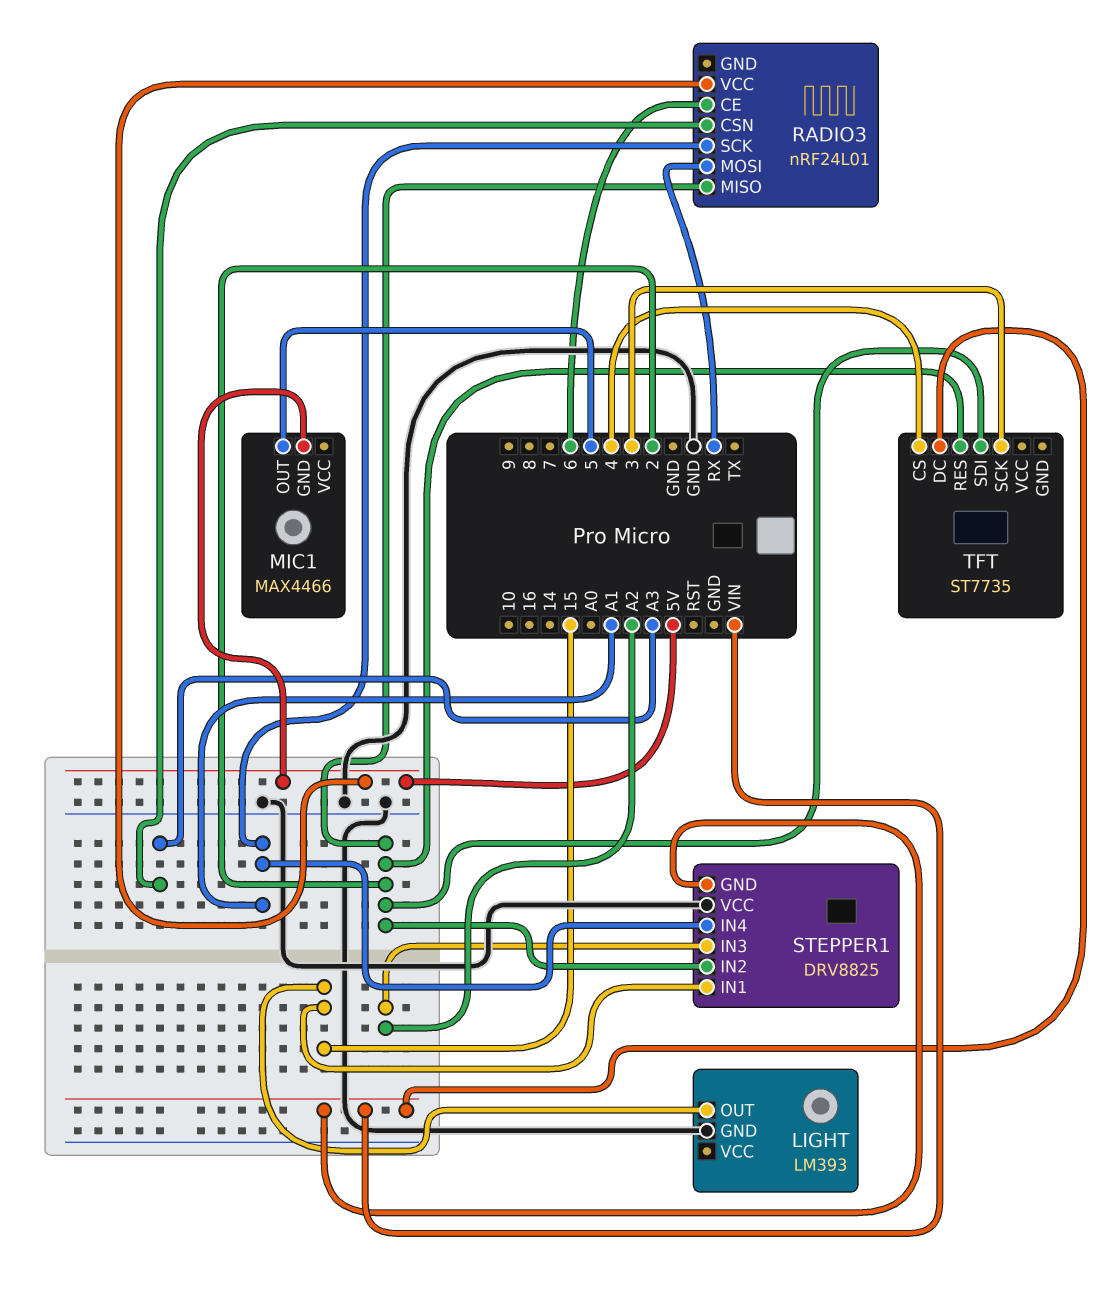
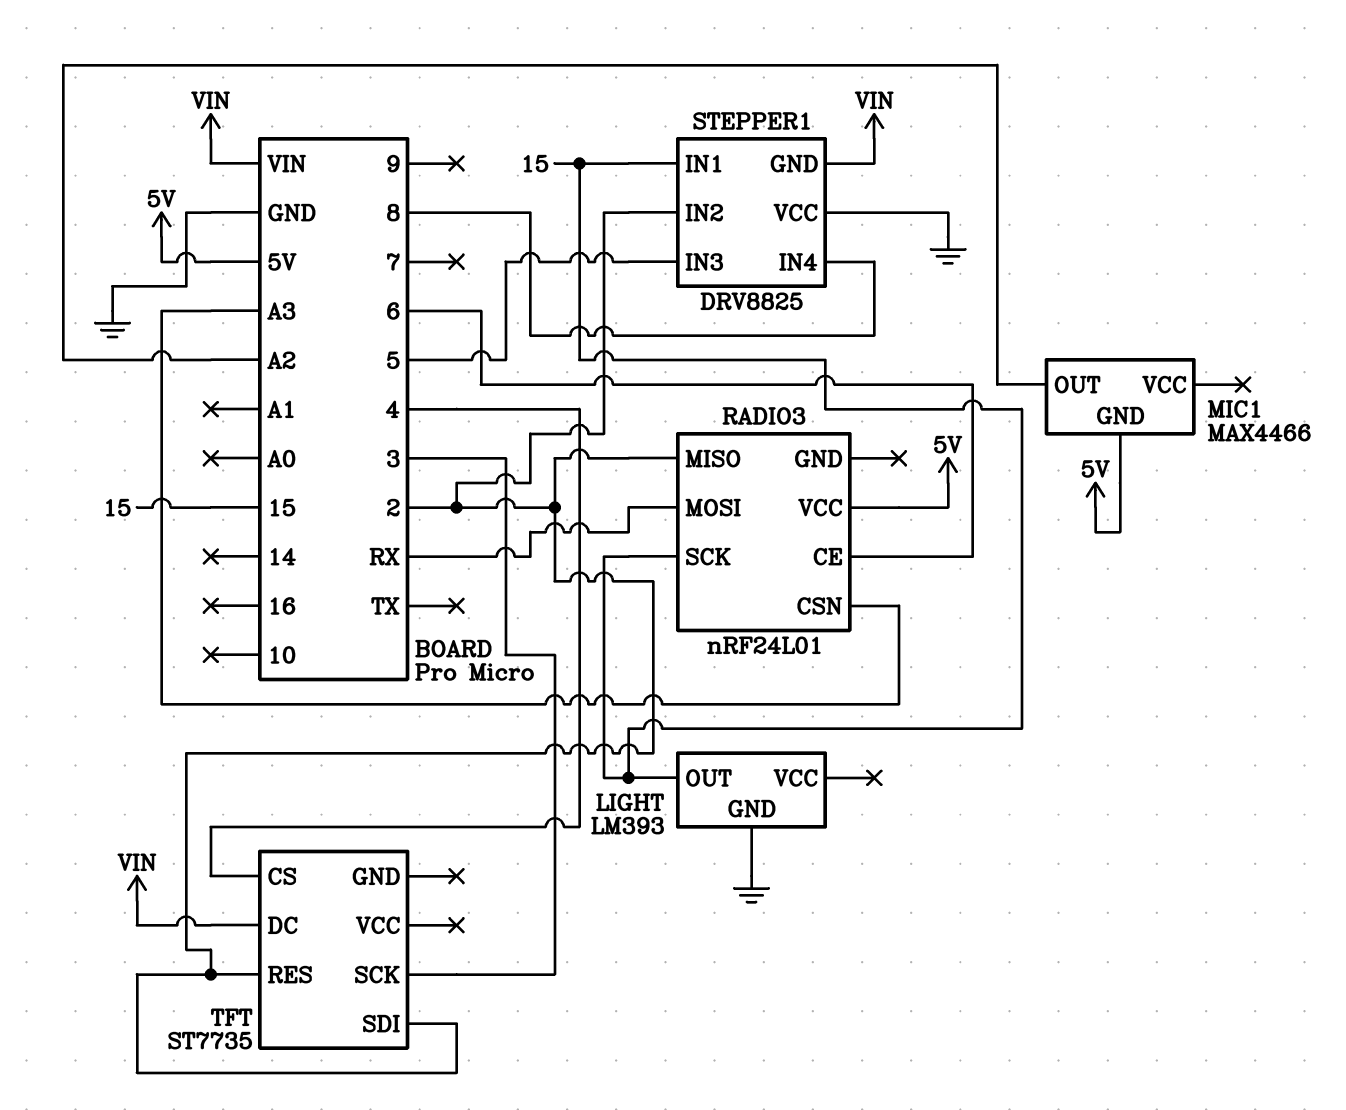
MIC1 pin OUT: 5 -> A2
RADIO3 pin SCK: A1 -> 15
STEPPER1 pin IN3: A2 -> 5
STEPPER1 pin IN4: A1 -> 8

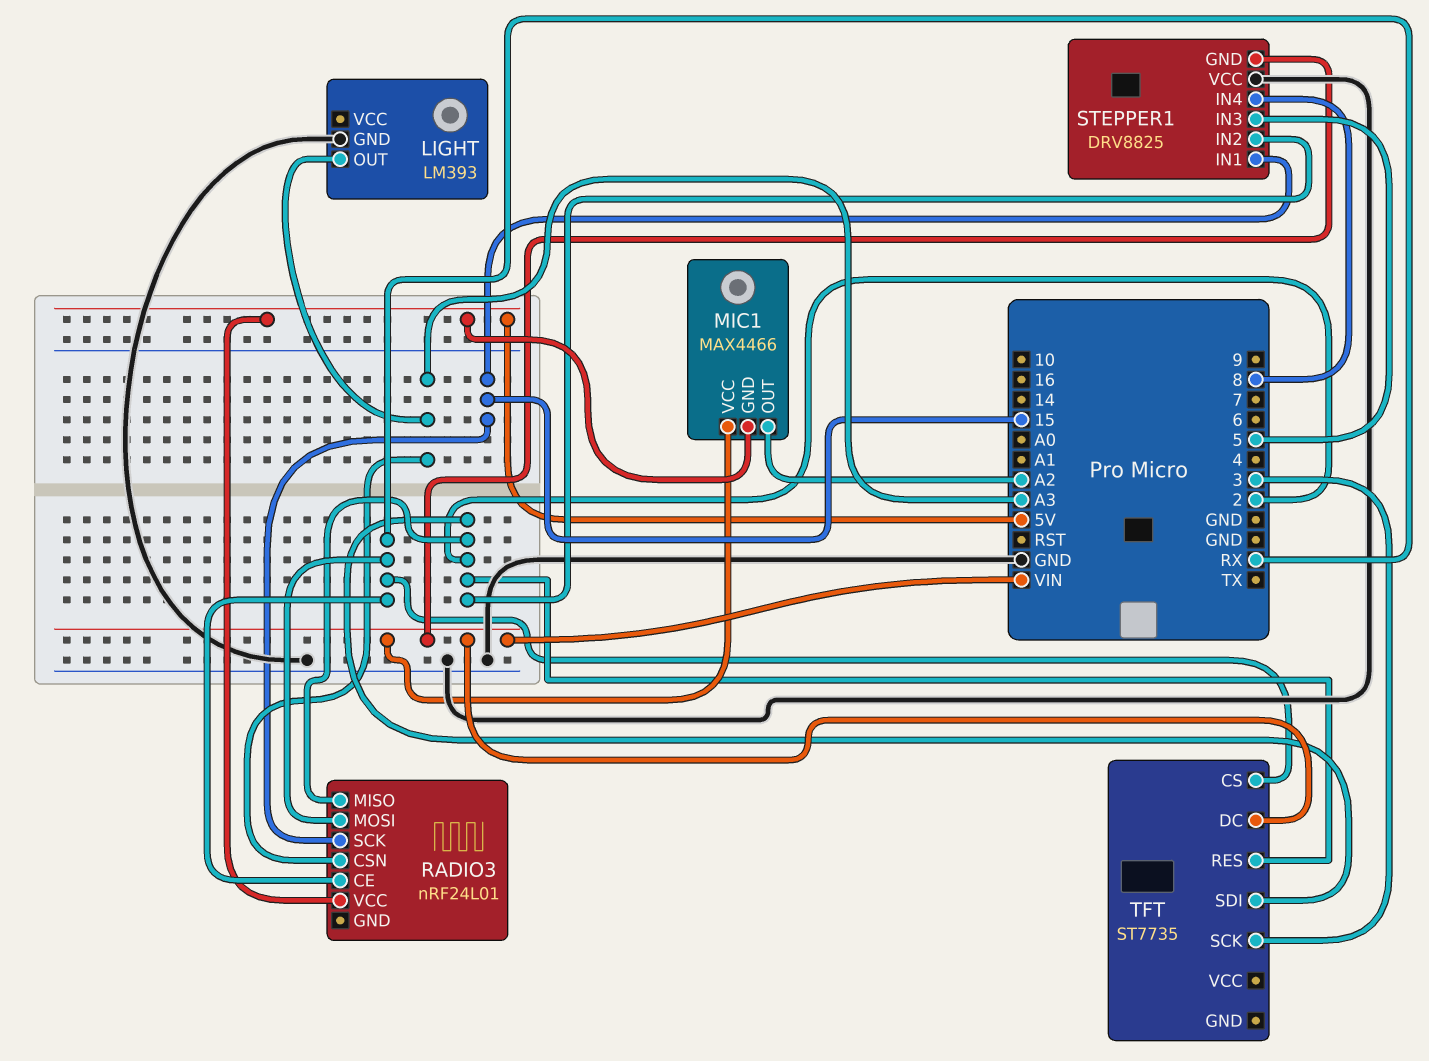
LIGHT pin OUT: 15 -> A3
MIC1 pin VCC: none -> VIN
RADIO3 pin CE: 6 -> RX
TFT pin CS: 4 -> RX

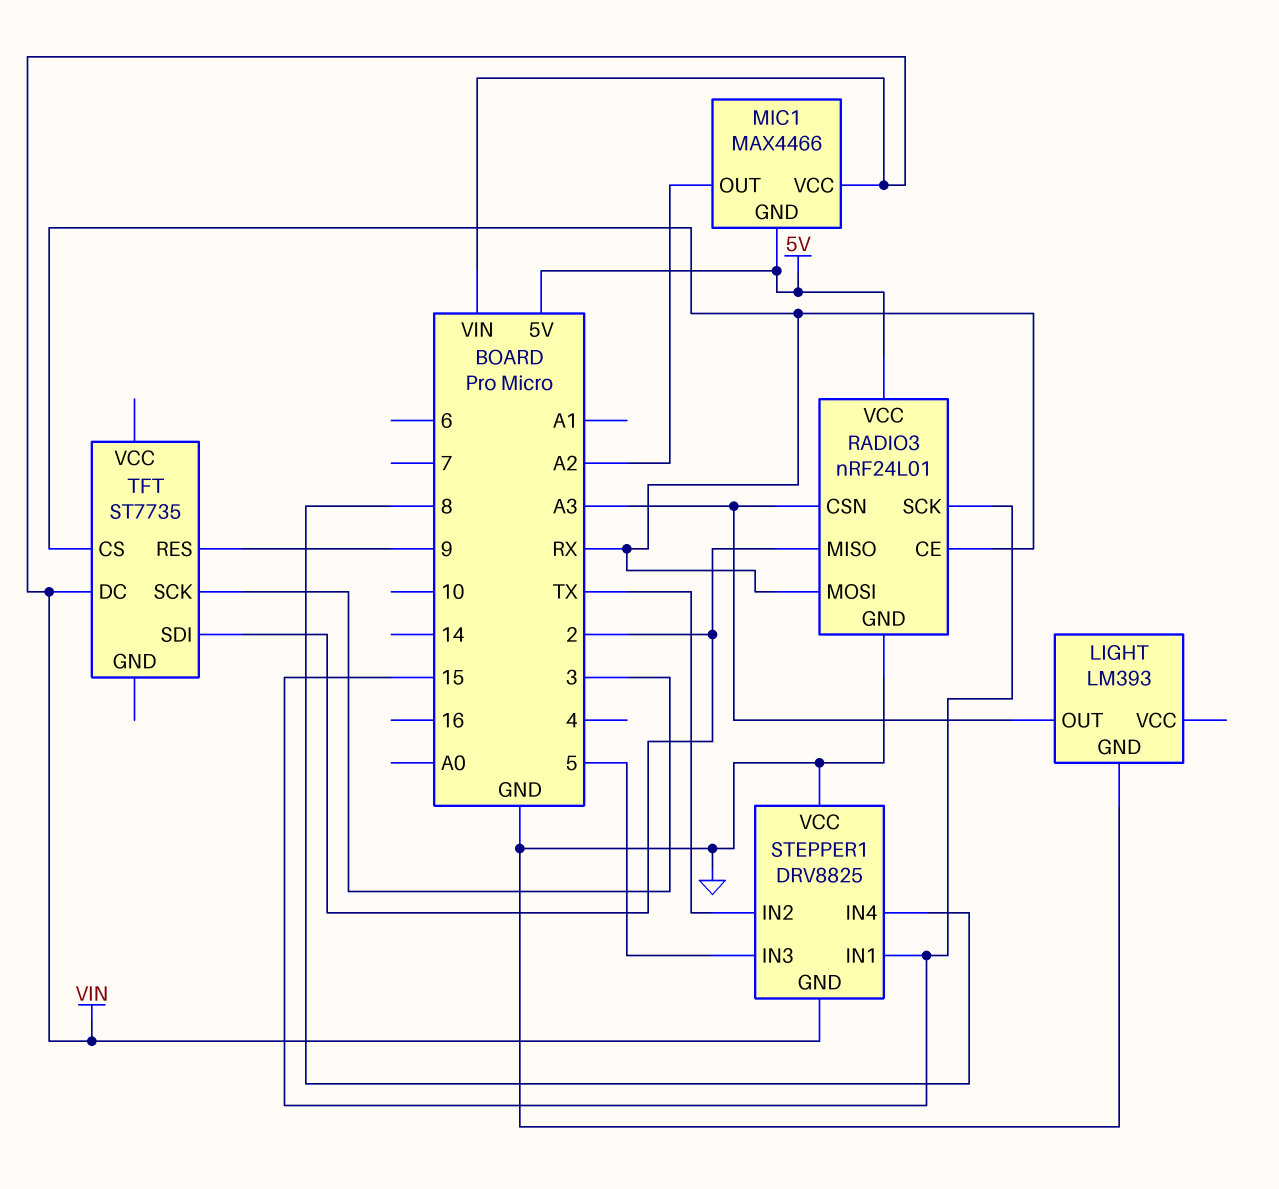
RADIO3 pin GND: none -> GND
STEPPER1 pin IN2: 2 -> TX
TFT pin RES: 2 -> 9

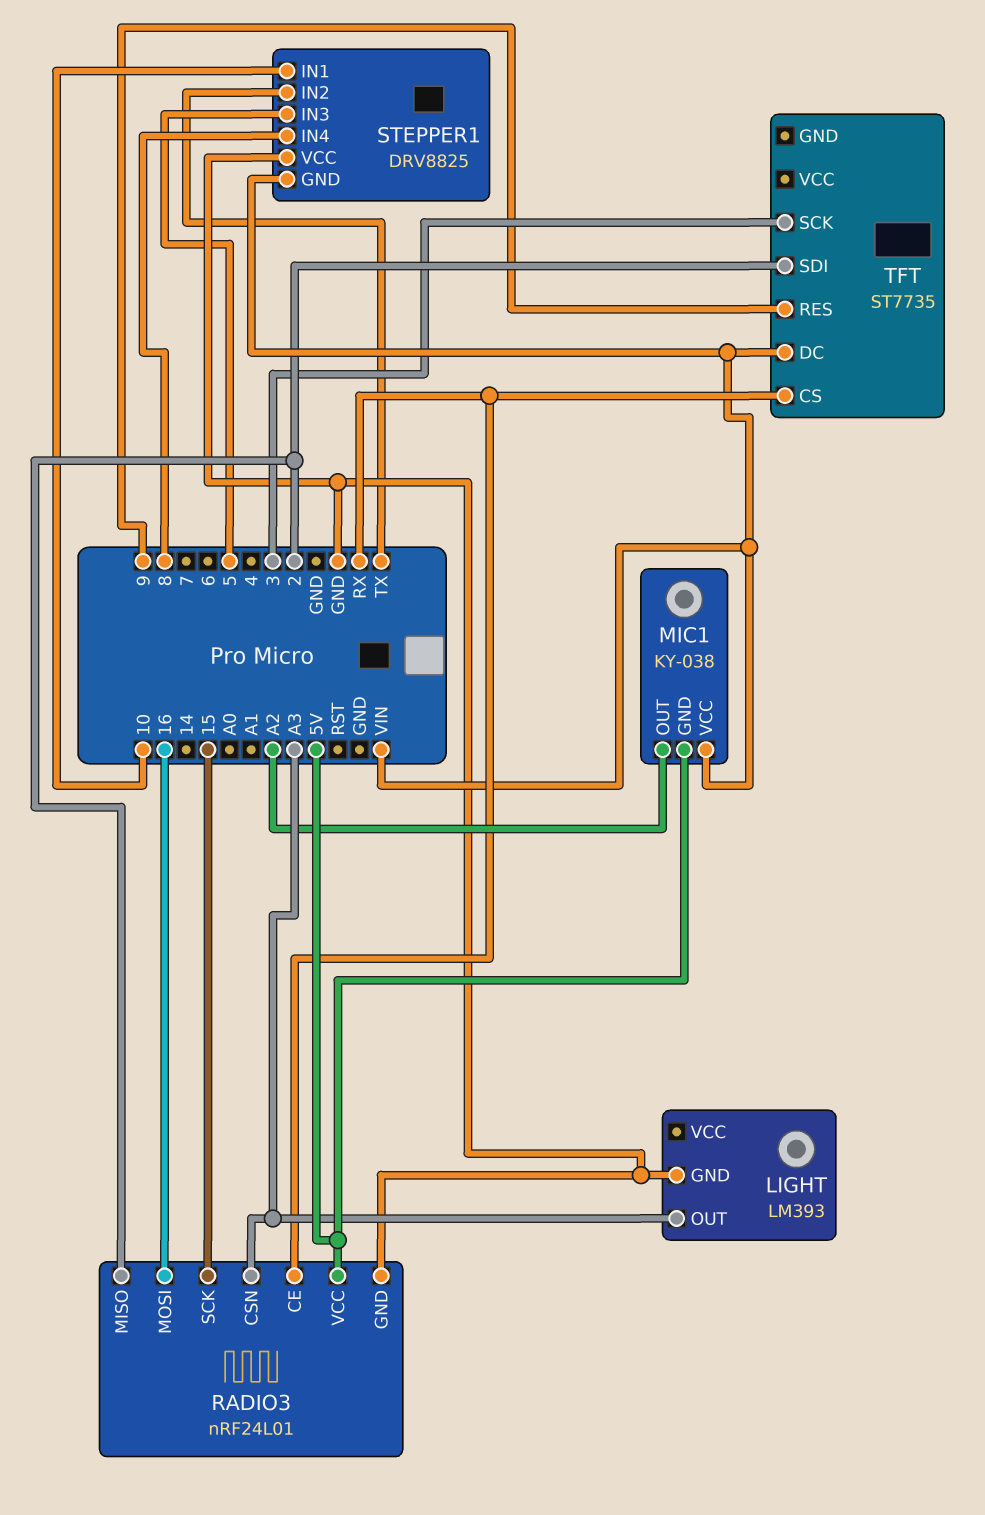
MIC1: MAX4466 -> KY-038
RADIO3 pin MOSI: RX -> 16
STEPPER1 pin IN1: 15 -> 10

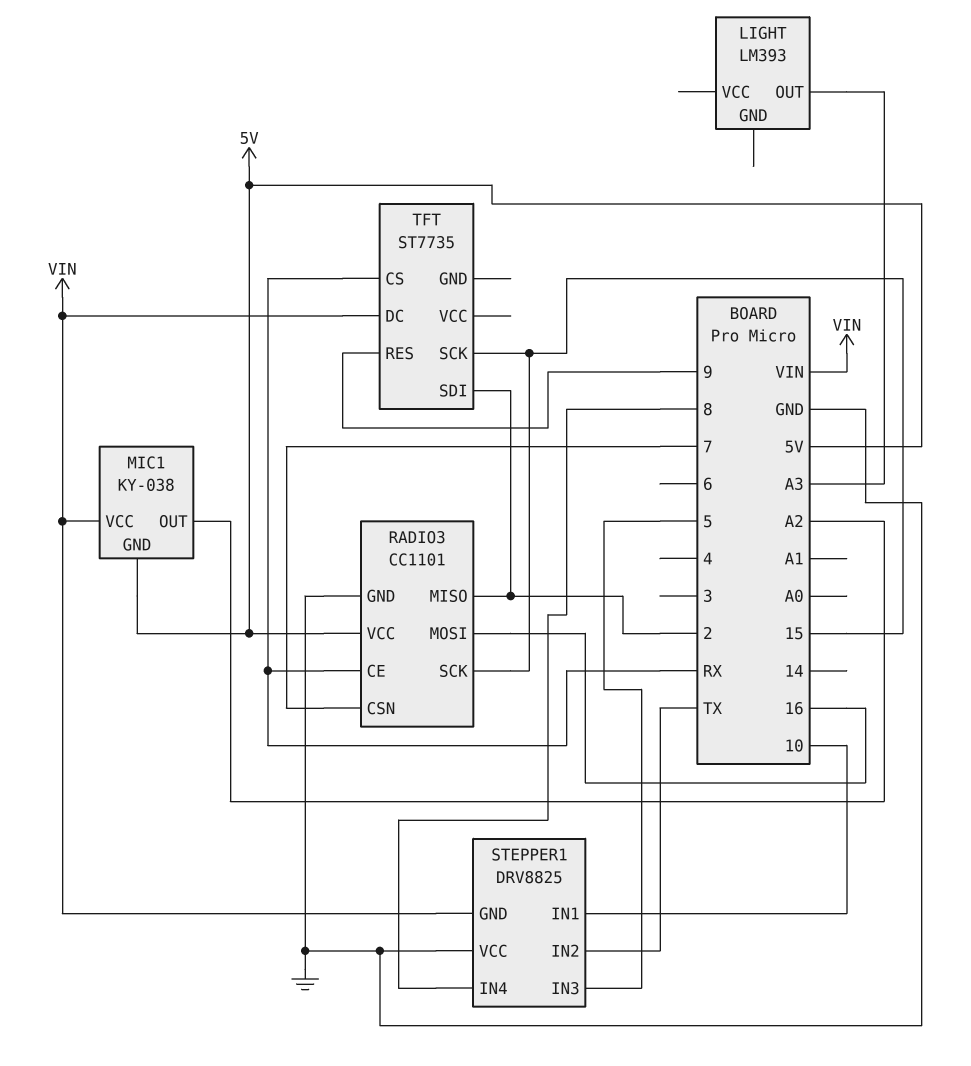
LIGHT pin GND: GND -> none
RADIO3: nRF24L01 -> CC1101
RADIO3 pin CSN: A3 -> 7
TFT pin SCK: 3 -> 15

